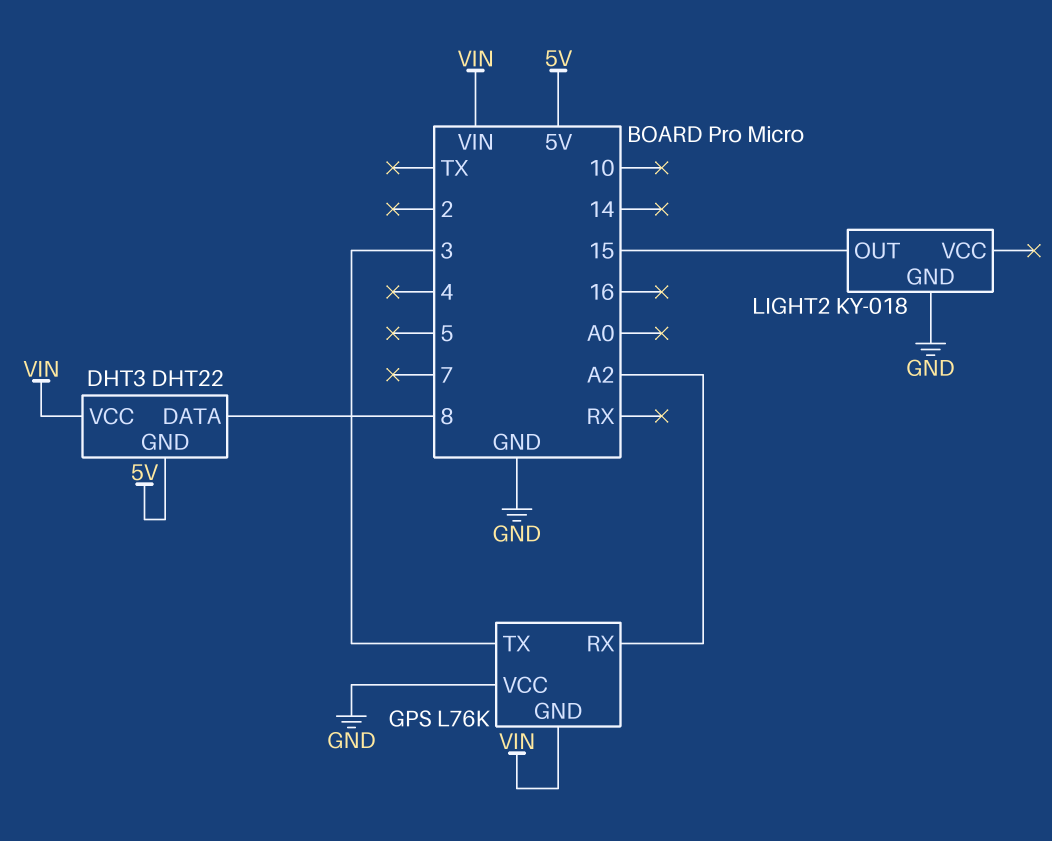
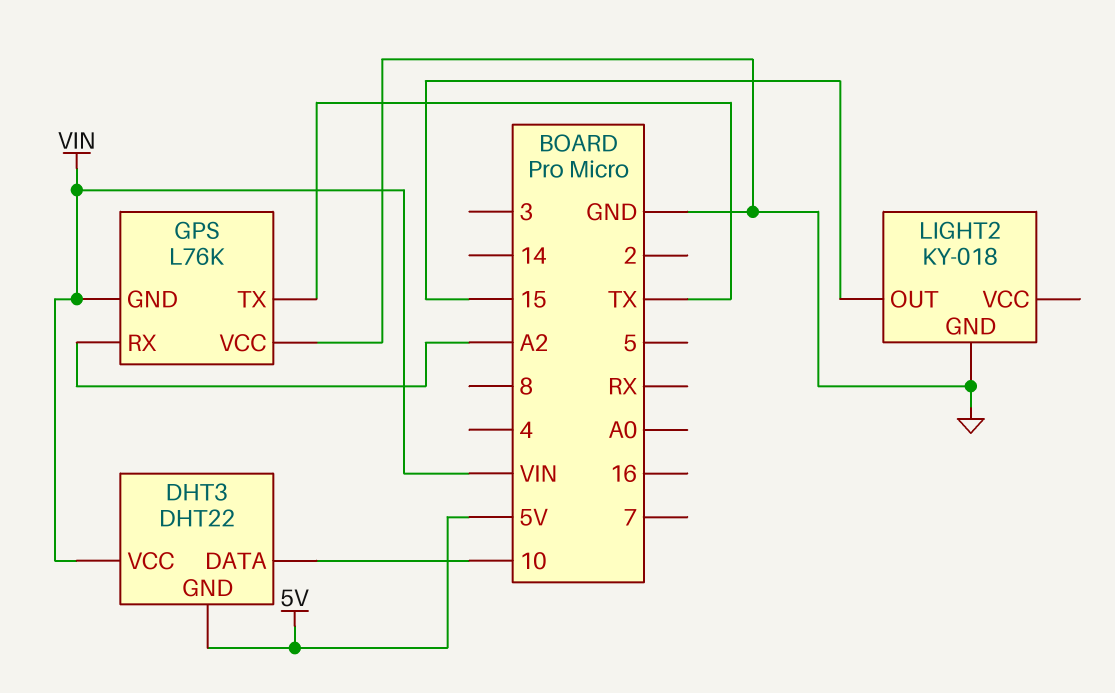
DHT3 pin DATA: 8 -> 10
GPS pin TX: 3 -> TX

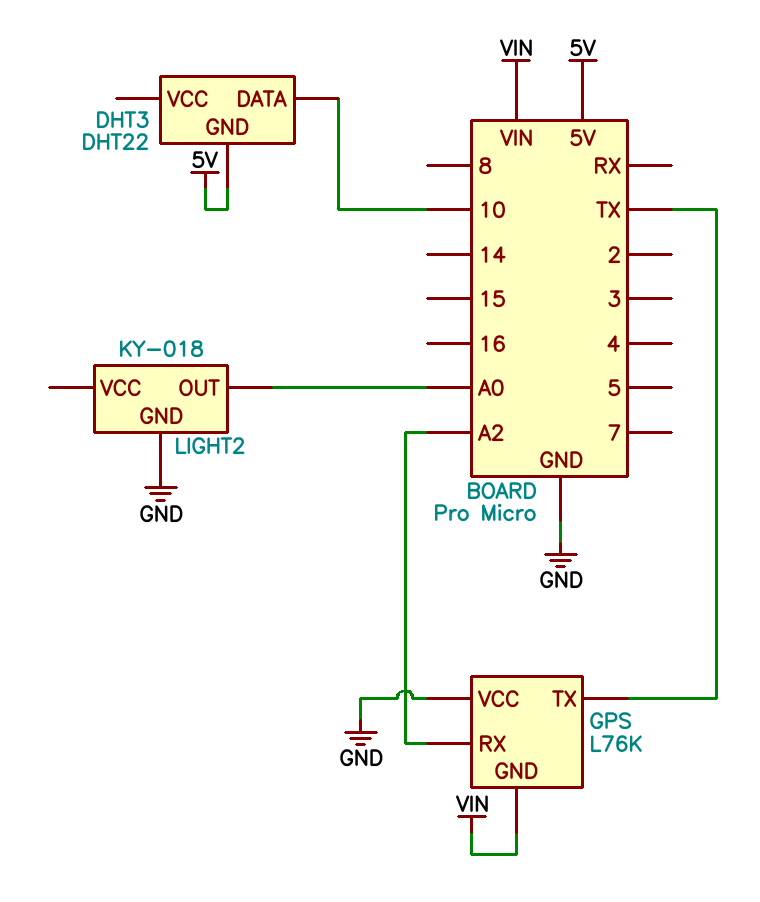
DHT3 pin VCC: VIN -> none
LIGHT2 pin OUT: 15 -> A0

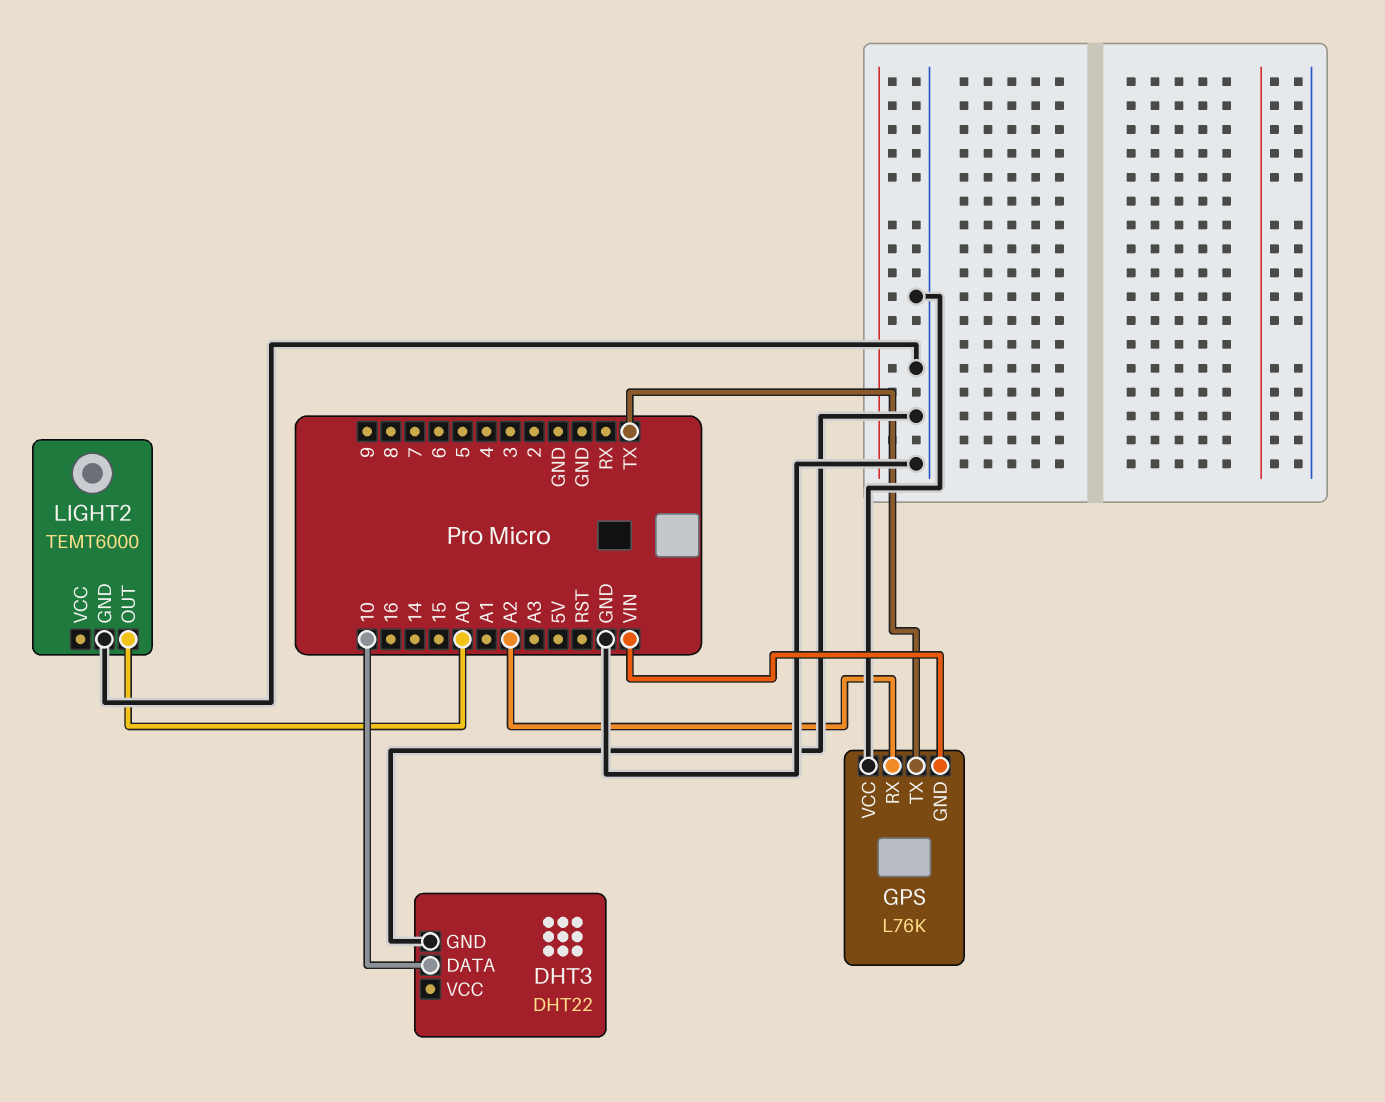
DHT3 pin GND: 5V -> GND
LIGHT2: KY-018 -> TEMT6000

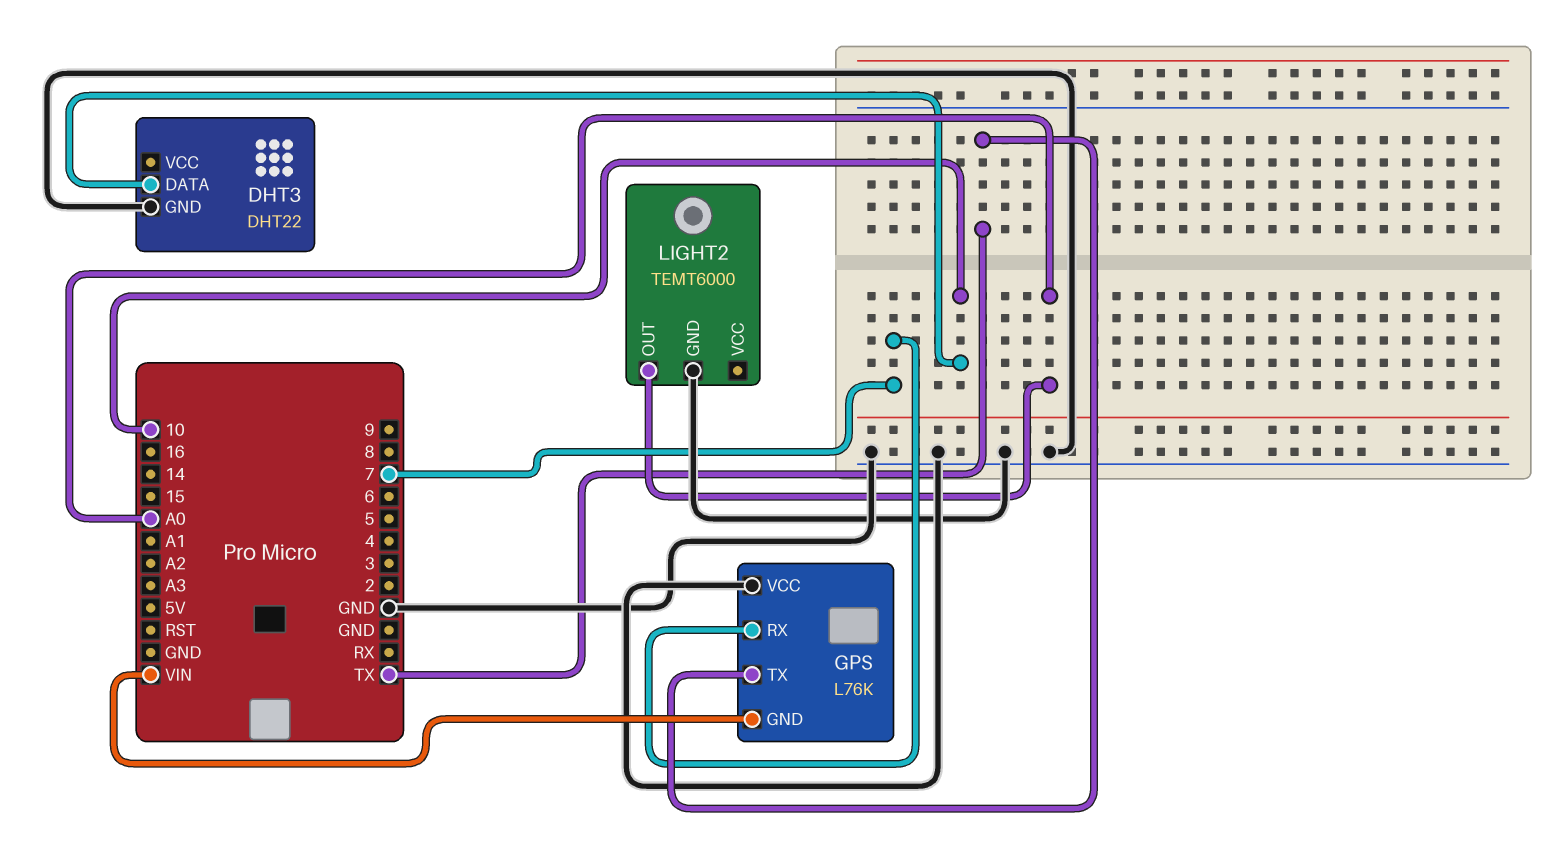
GPS pin RX: A2 -> 7

